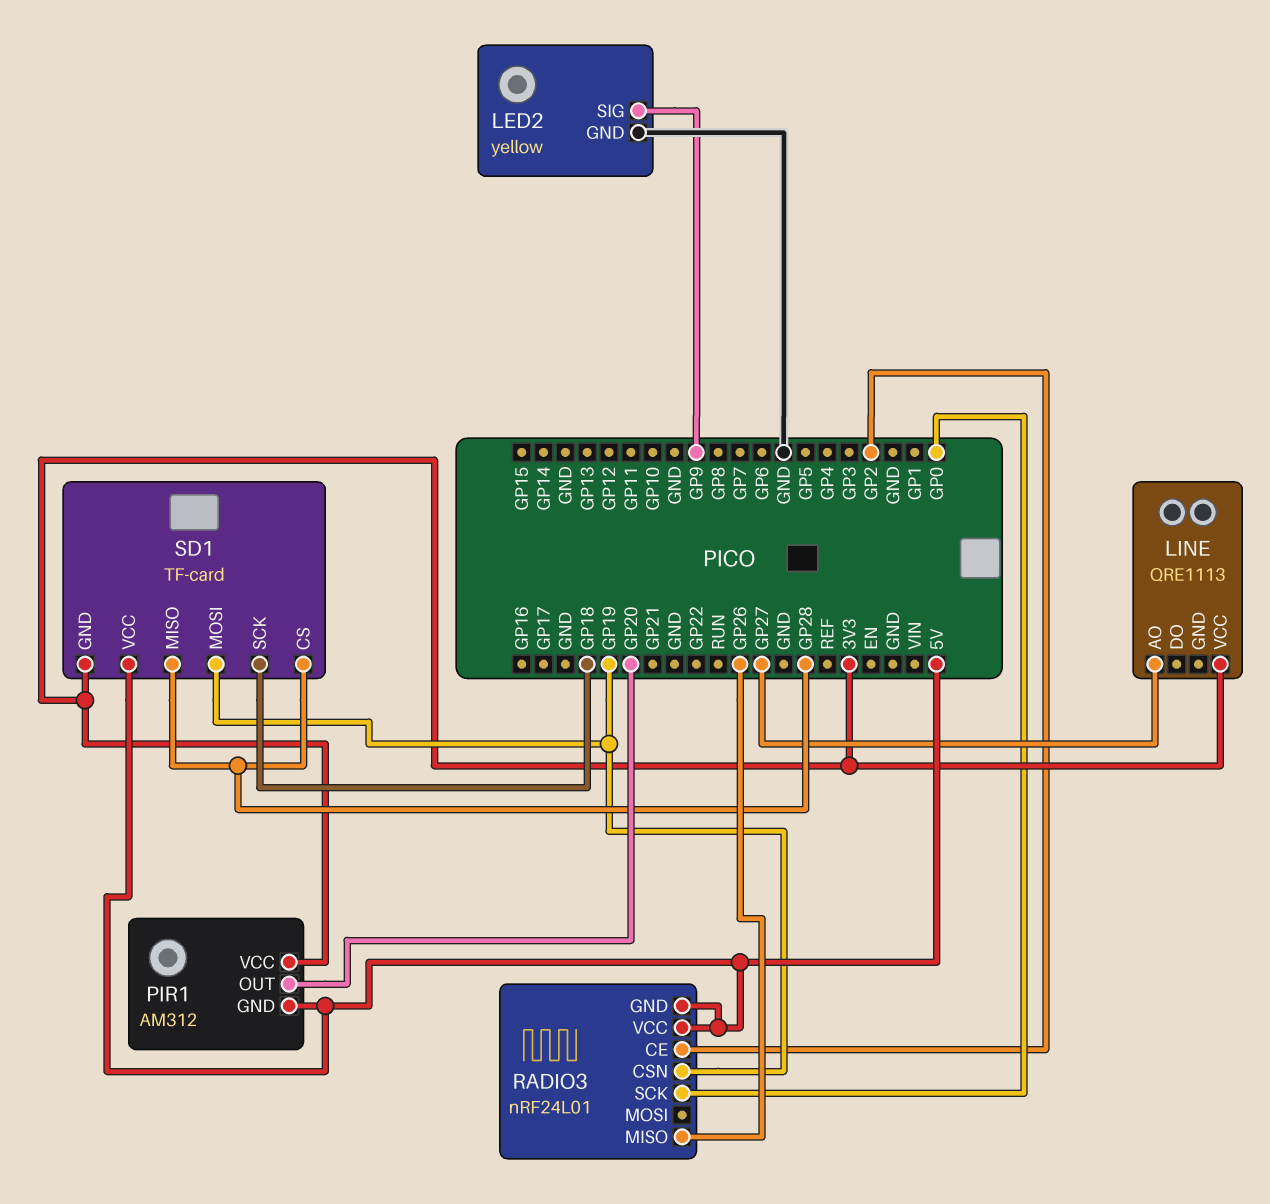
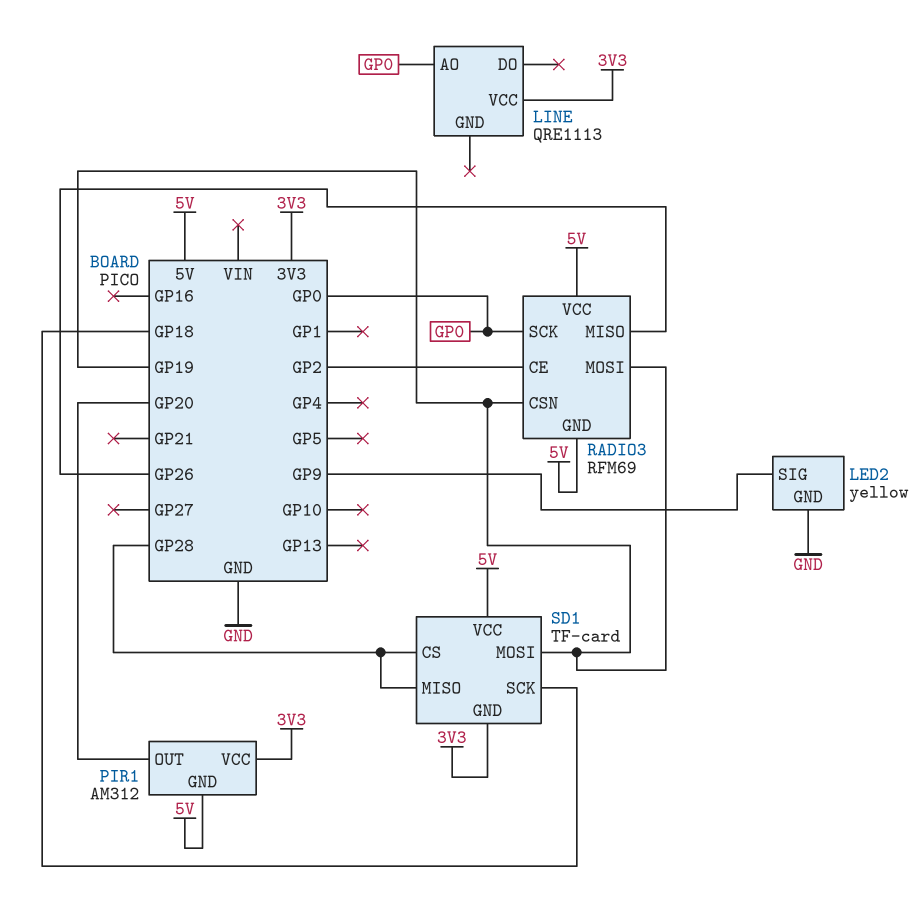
LINE pin AO: GP27 -> GP0
RADIO3: nRF24L01 -> RFM69
RADIO3 pin MOSI: none -> GP19

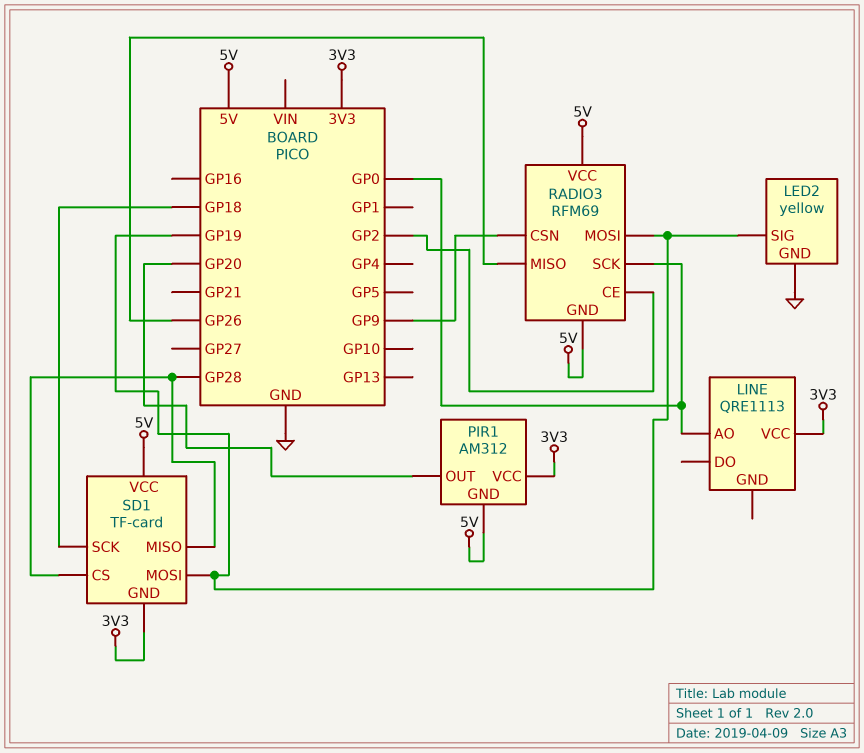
LED2 pin SIG: GP9 -> GP19
RADIO3 pin CSN: GP19 -> GP9

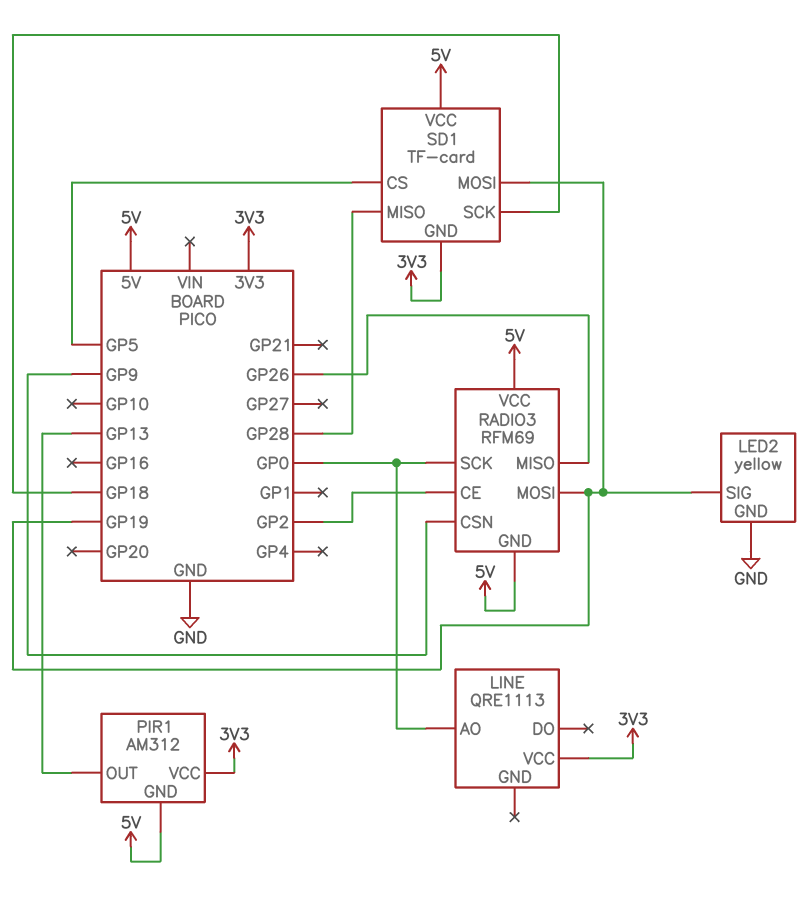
PIR1 pin OUT: GP20 -> GP13
SD1 pin CS: GP28 -> GP5

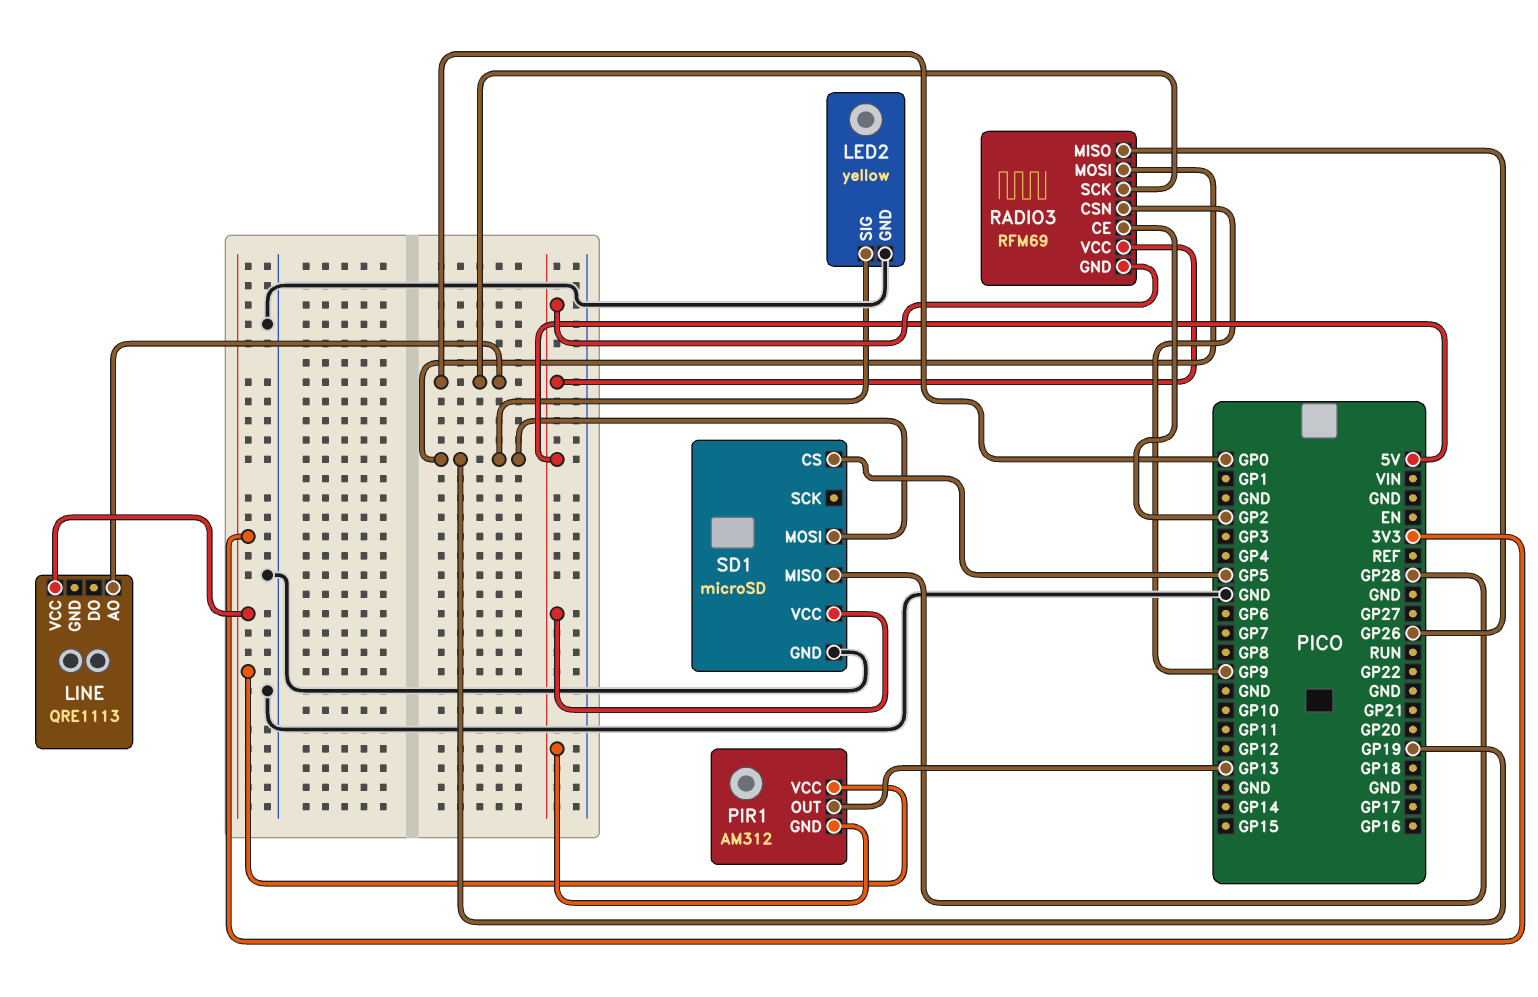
SD1: TF-card -> microSD
SD1 pin GND: 3V3 -> GND
SD1 pin SCK: GP18 -> none

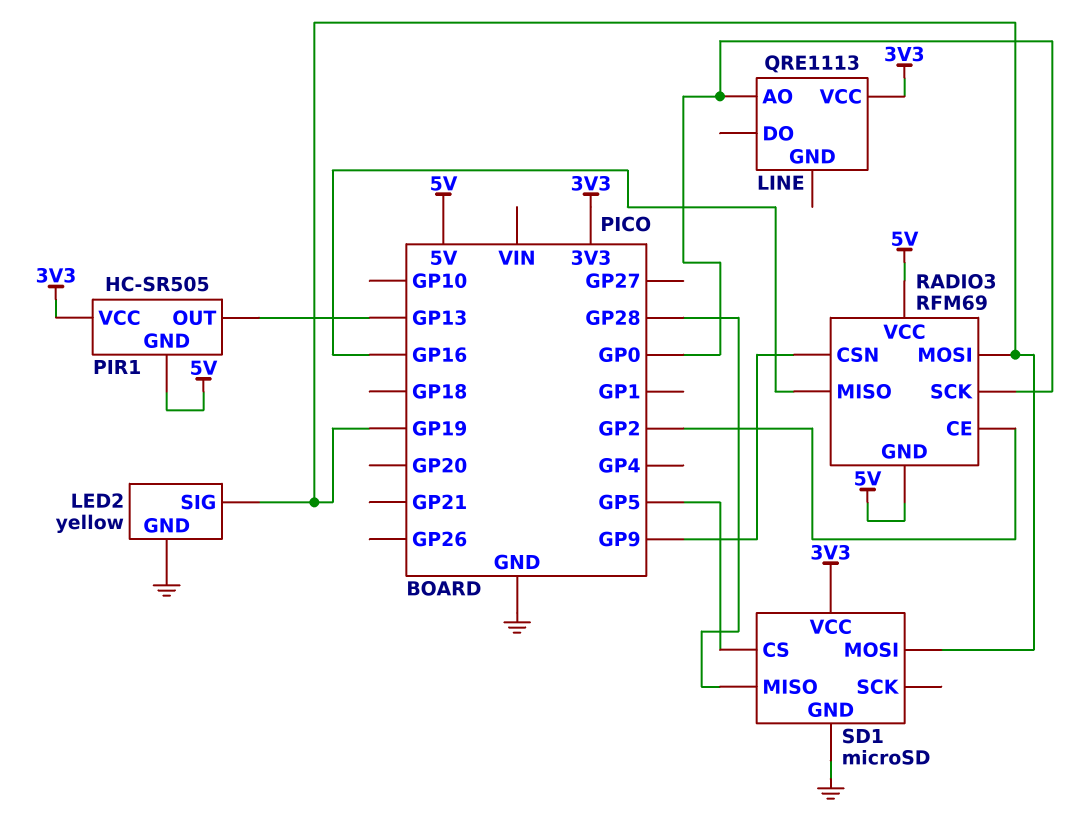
PIR1: AM312 -> HC-SR505
RADIO3 pin MISO: GP26 -> GP16
SD1 pin VCC: 5V -> 3V3

